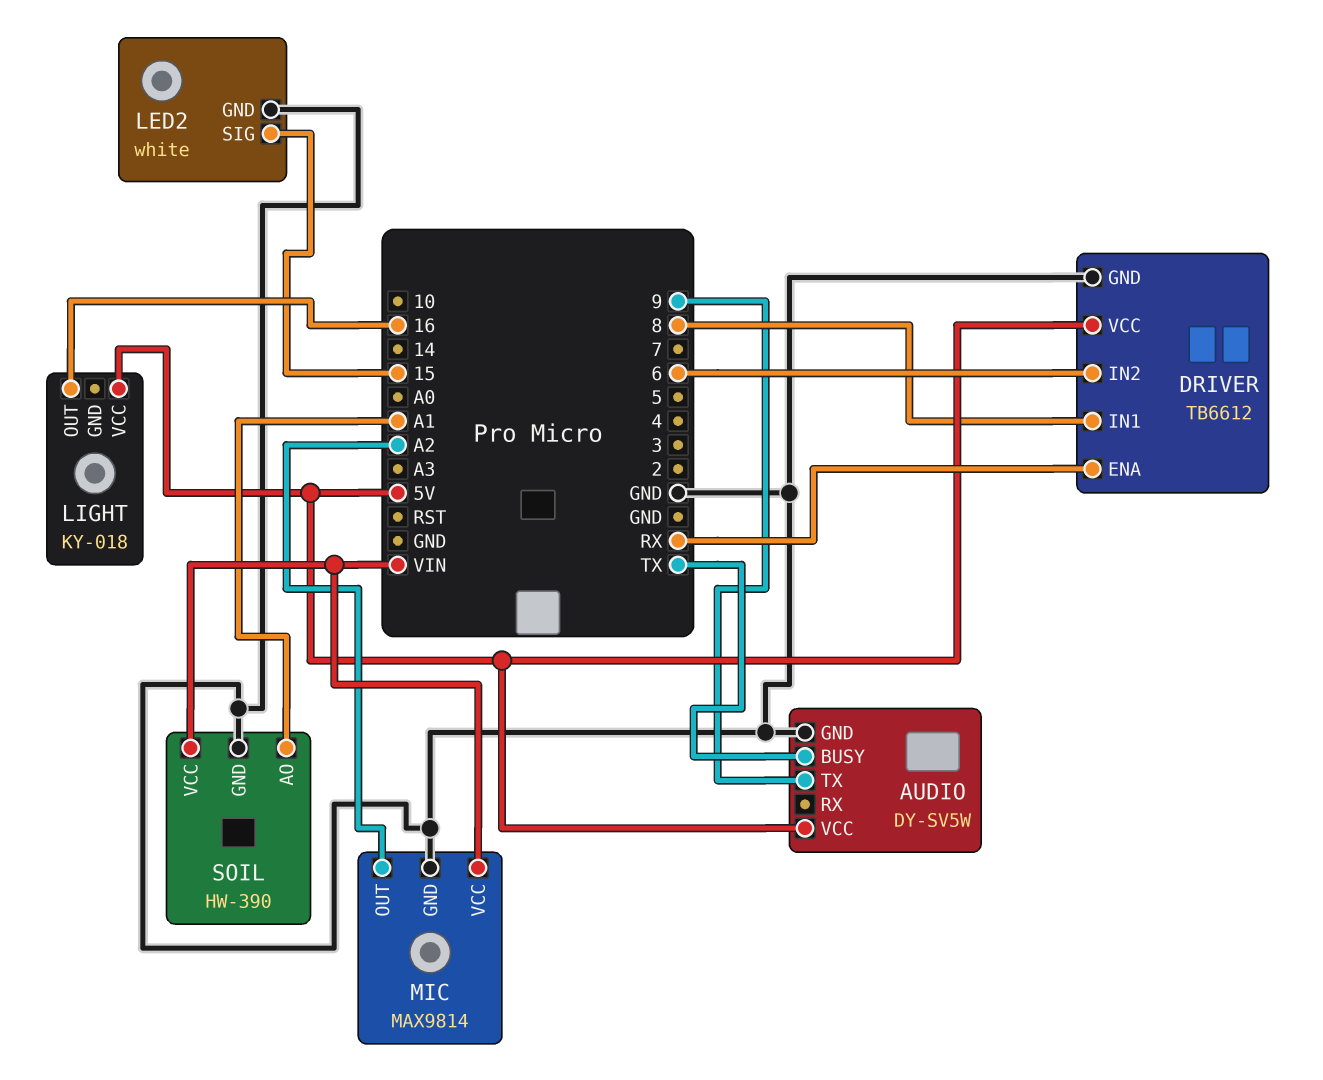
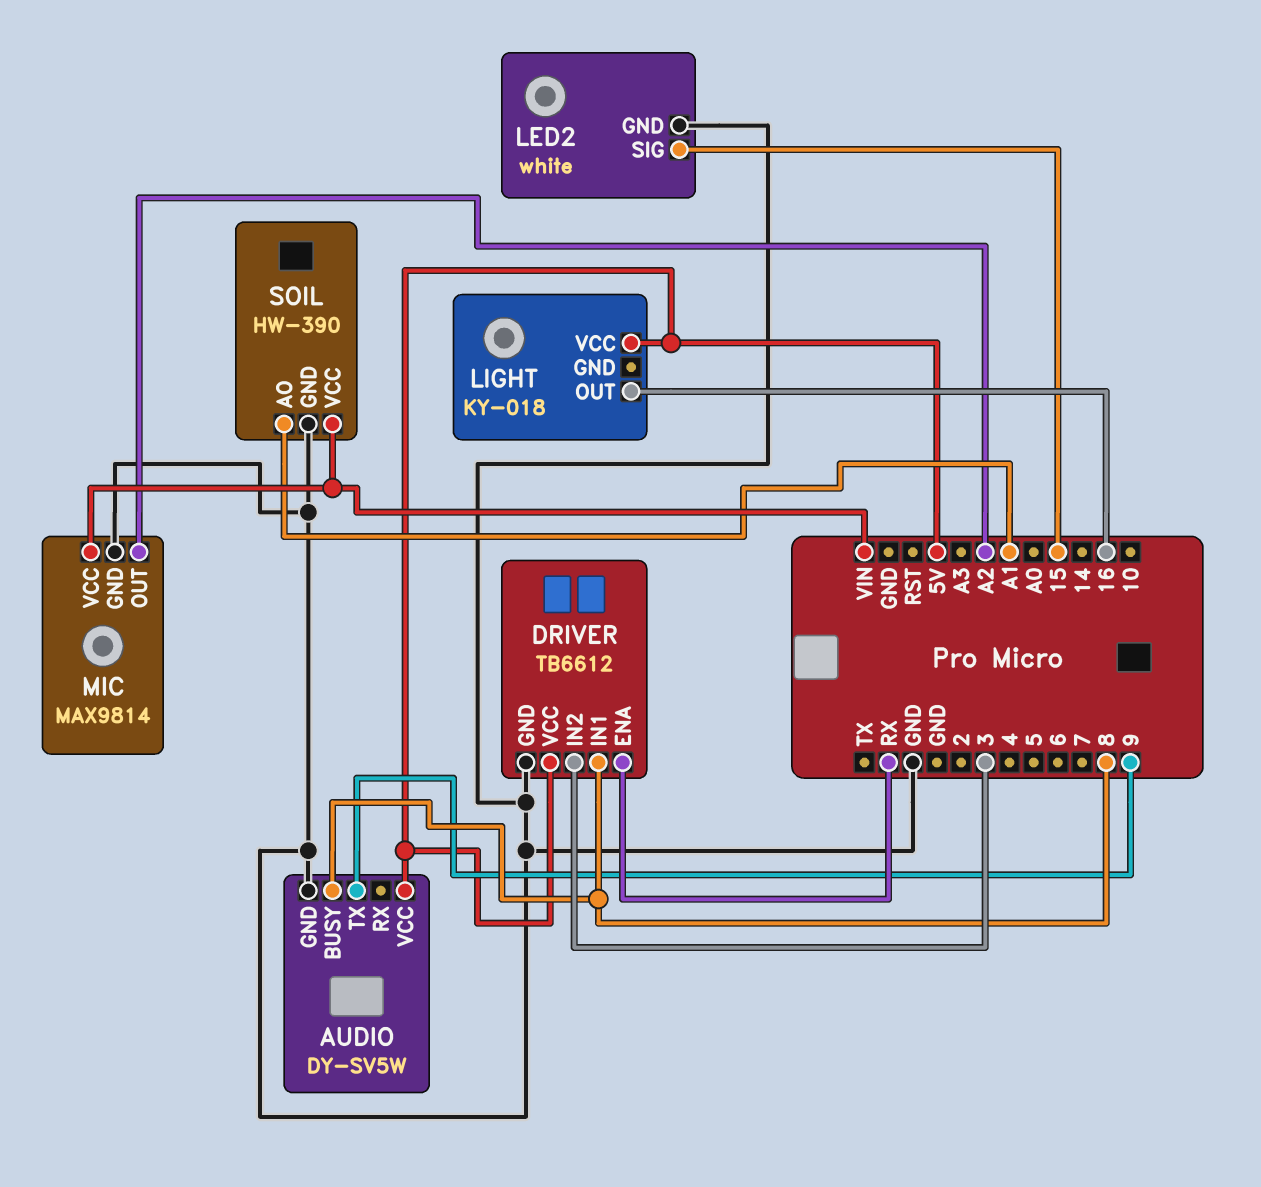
AUDIO pin BUSY: TX -> 8
DRIVER pin IN2: 6 -> 3

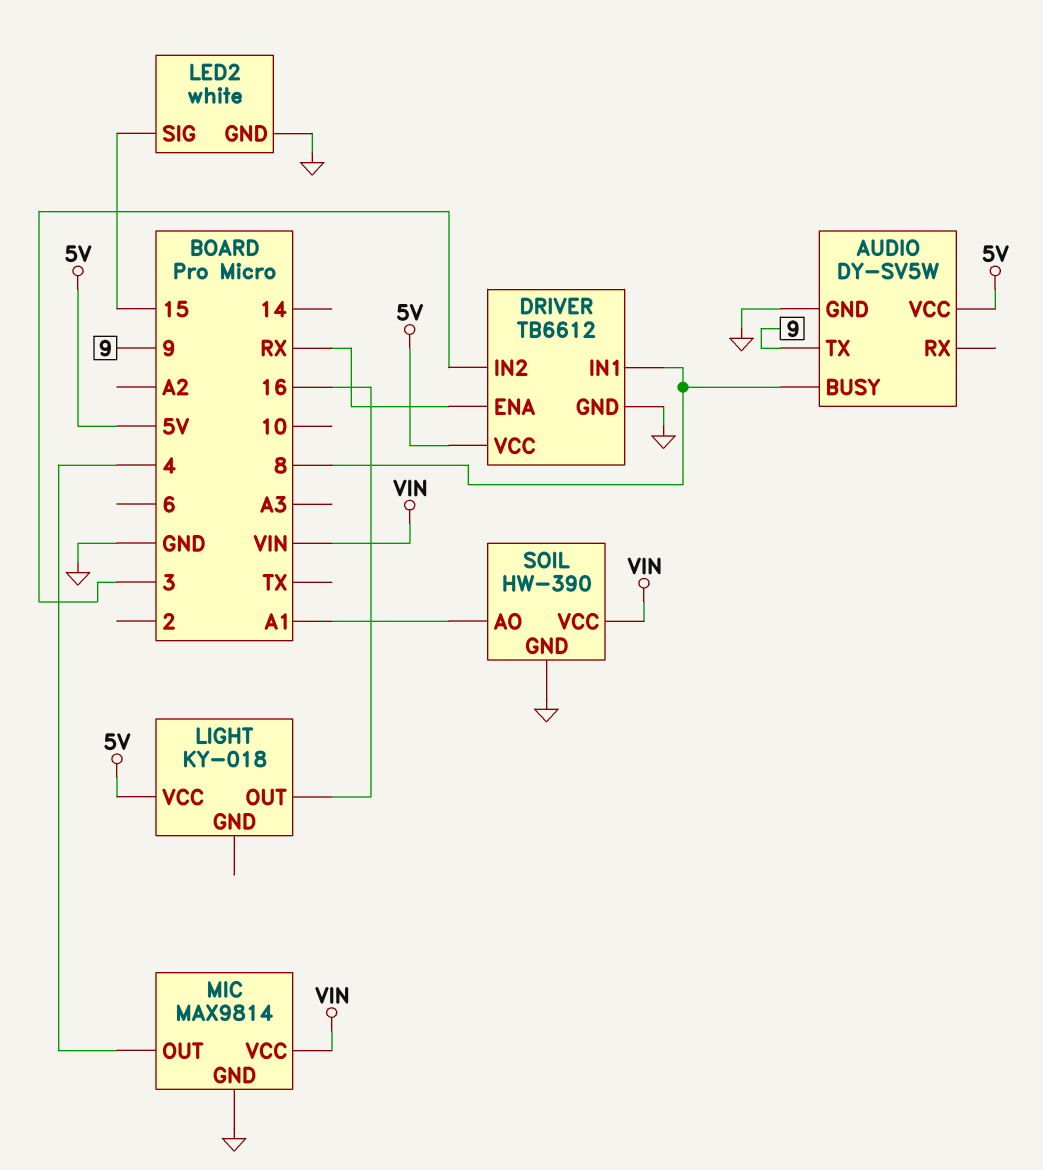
MIC pin OUT: A2 -> 4

